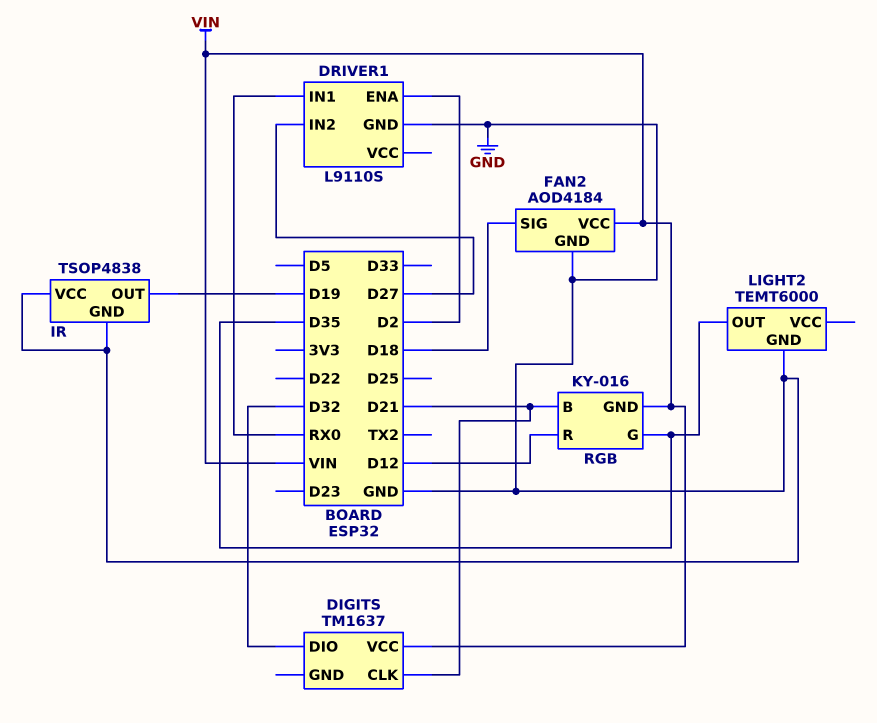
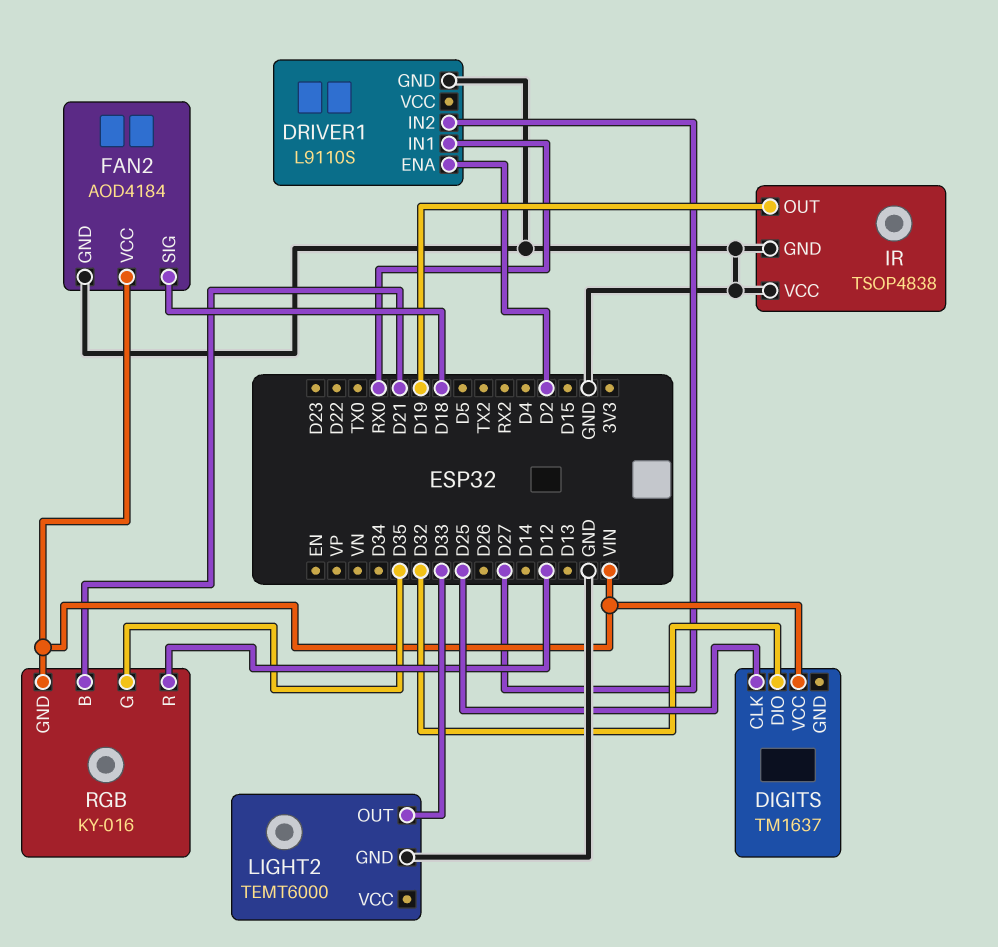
DIGITS pin CLK: D21 -> D25
LIGHT2 pin OUT: D35 -> D33

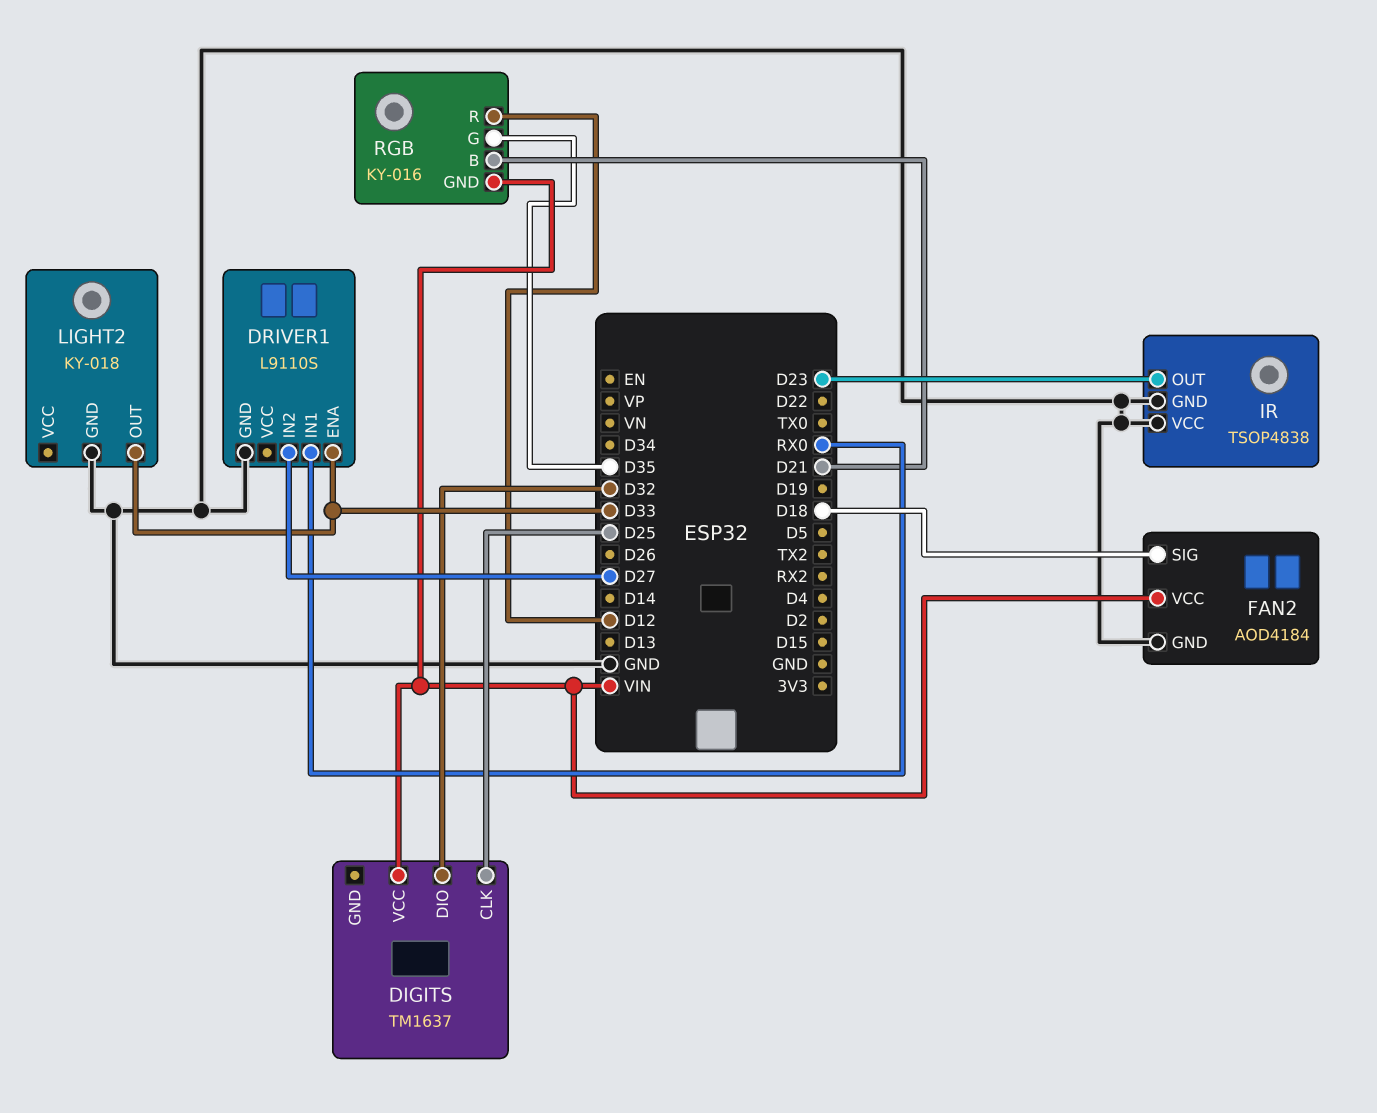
DRIVER1 pin ENA: D2 -> D33
IR pin OUT: D19 -> D23
LIGHT2: TEMT6000 -> KY-018

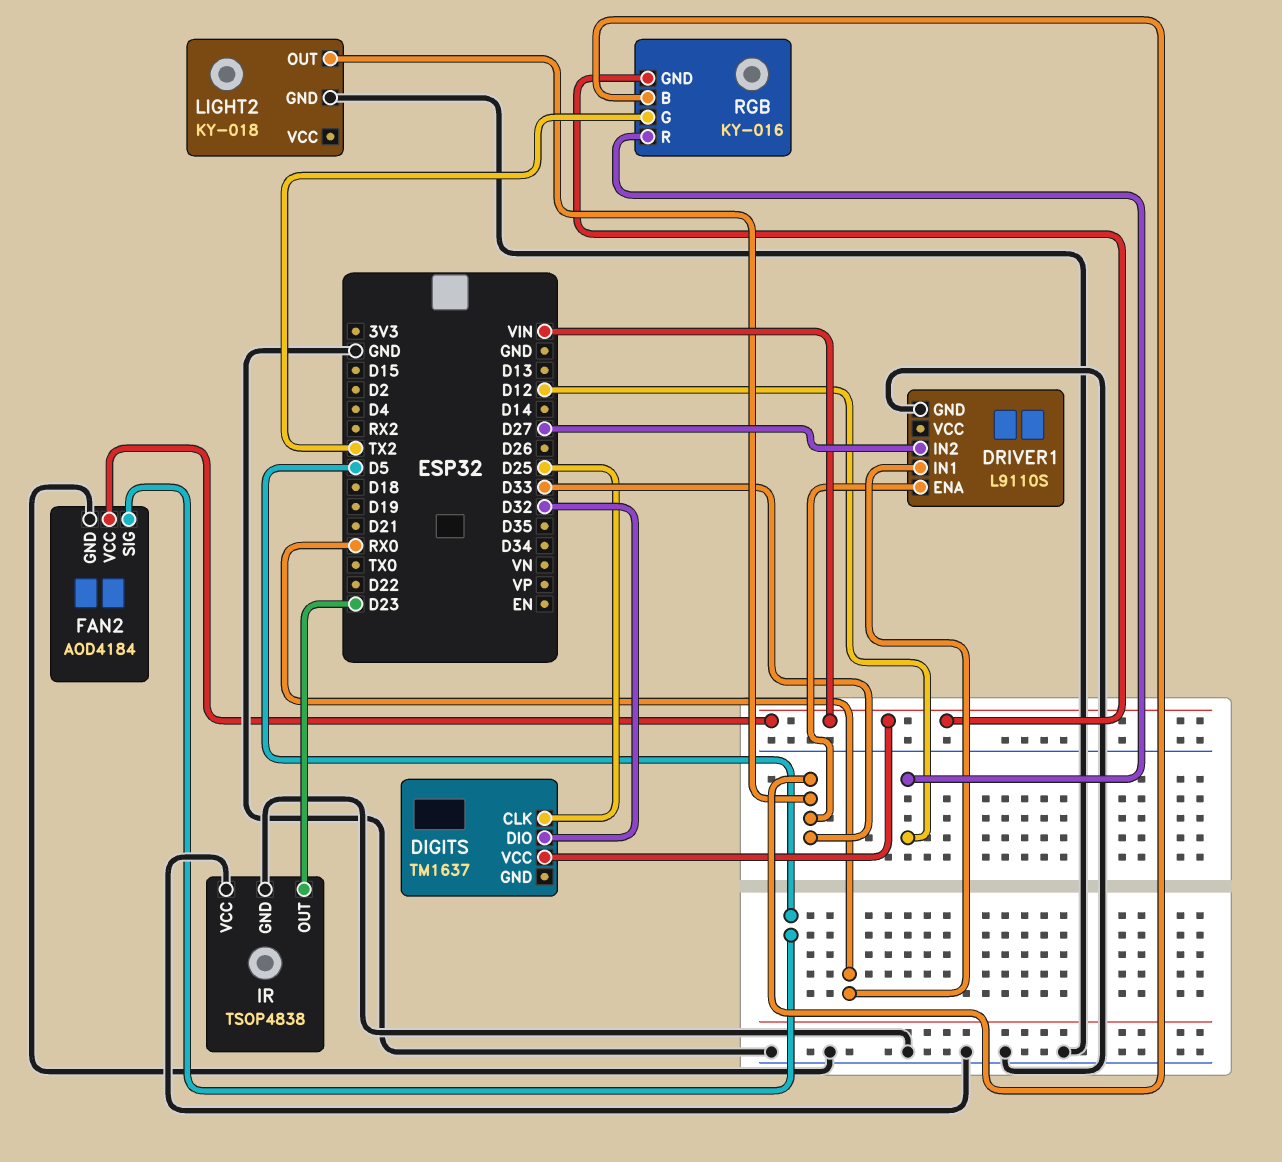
FAN2 pin SIG: D18 -> D5
RGB pin B: D21 -> D33
RGB pin G: D35 -> TX2

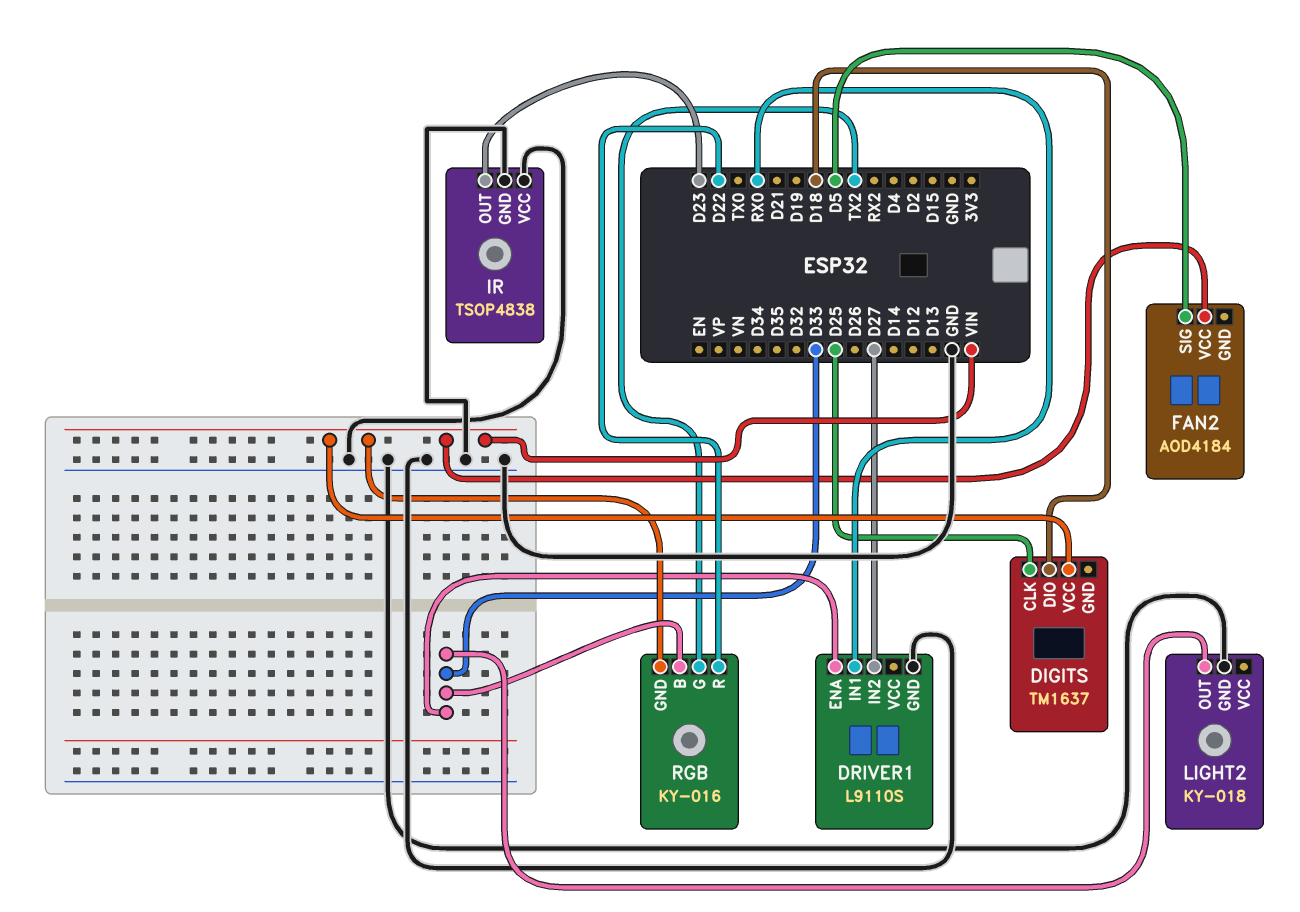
DIGITS pin DIO: D32 -> D18
FAN2 pin GND: GND -> none
RGB pin R: D12 -> D22

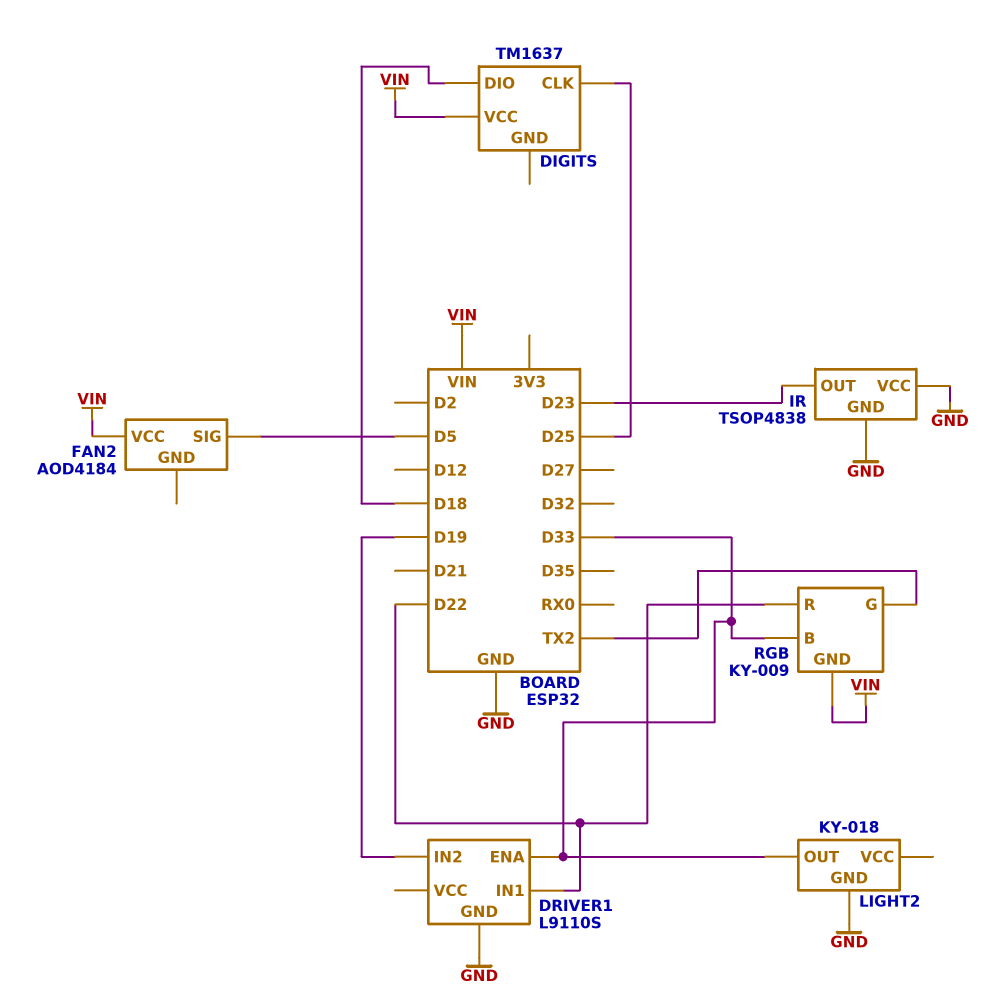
DRIVER1 pin IN1: RX0 -> D22
DRIVER1 pin IN2: D27 -> D19
RGB: KY-016 -> KY-009

